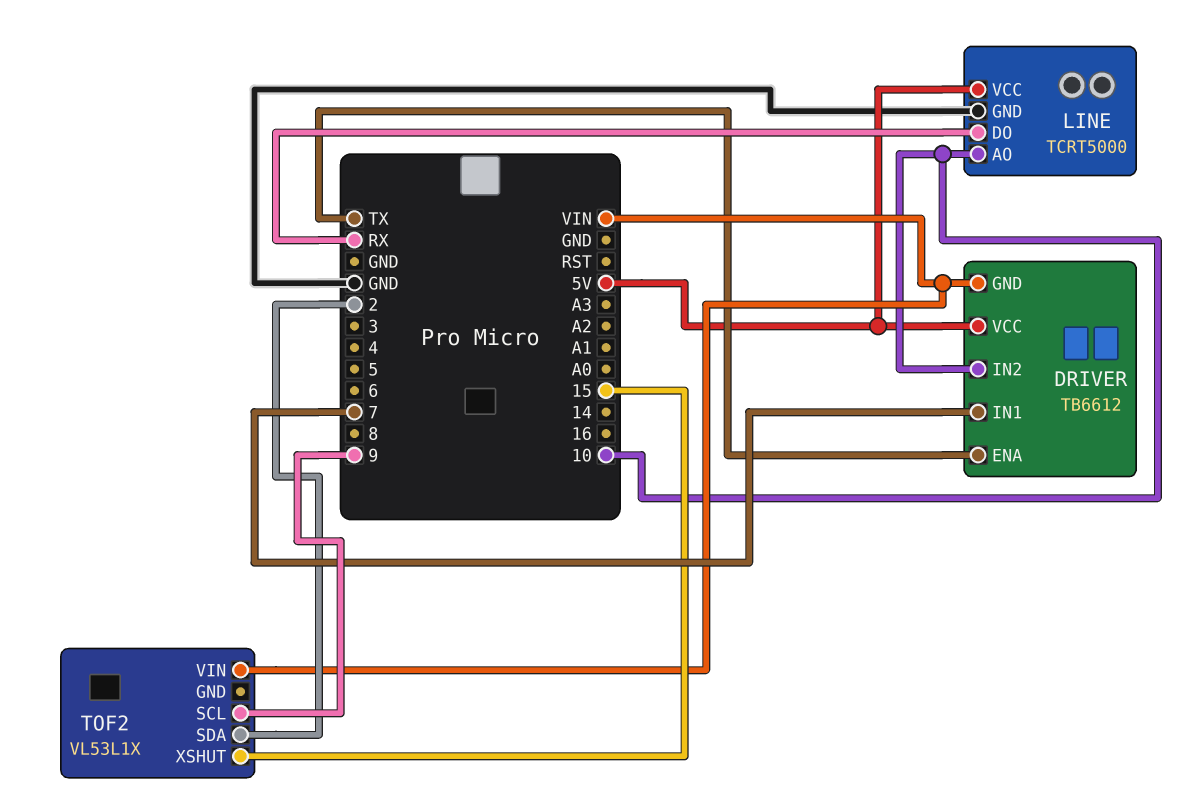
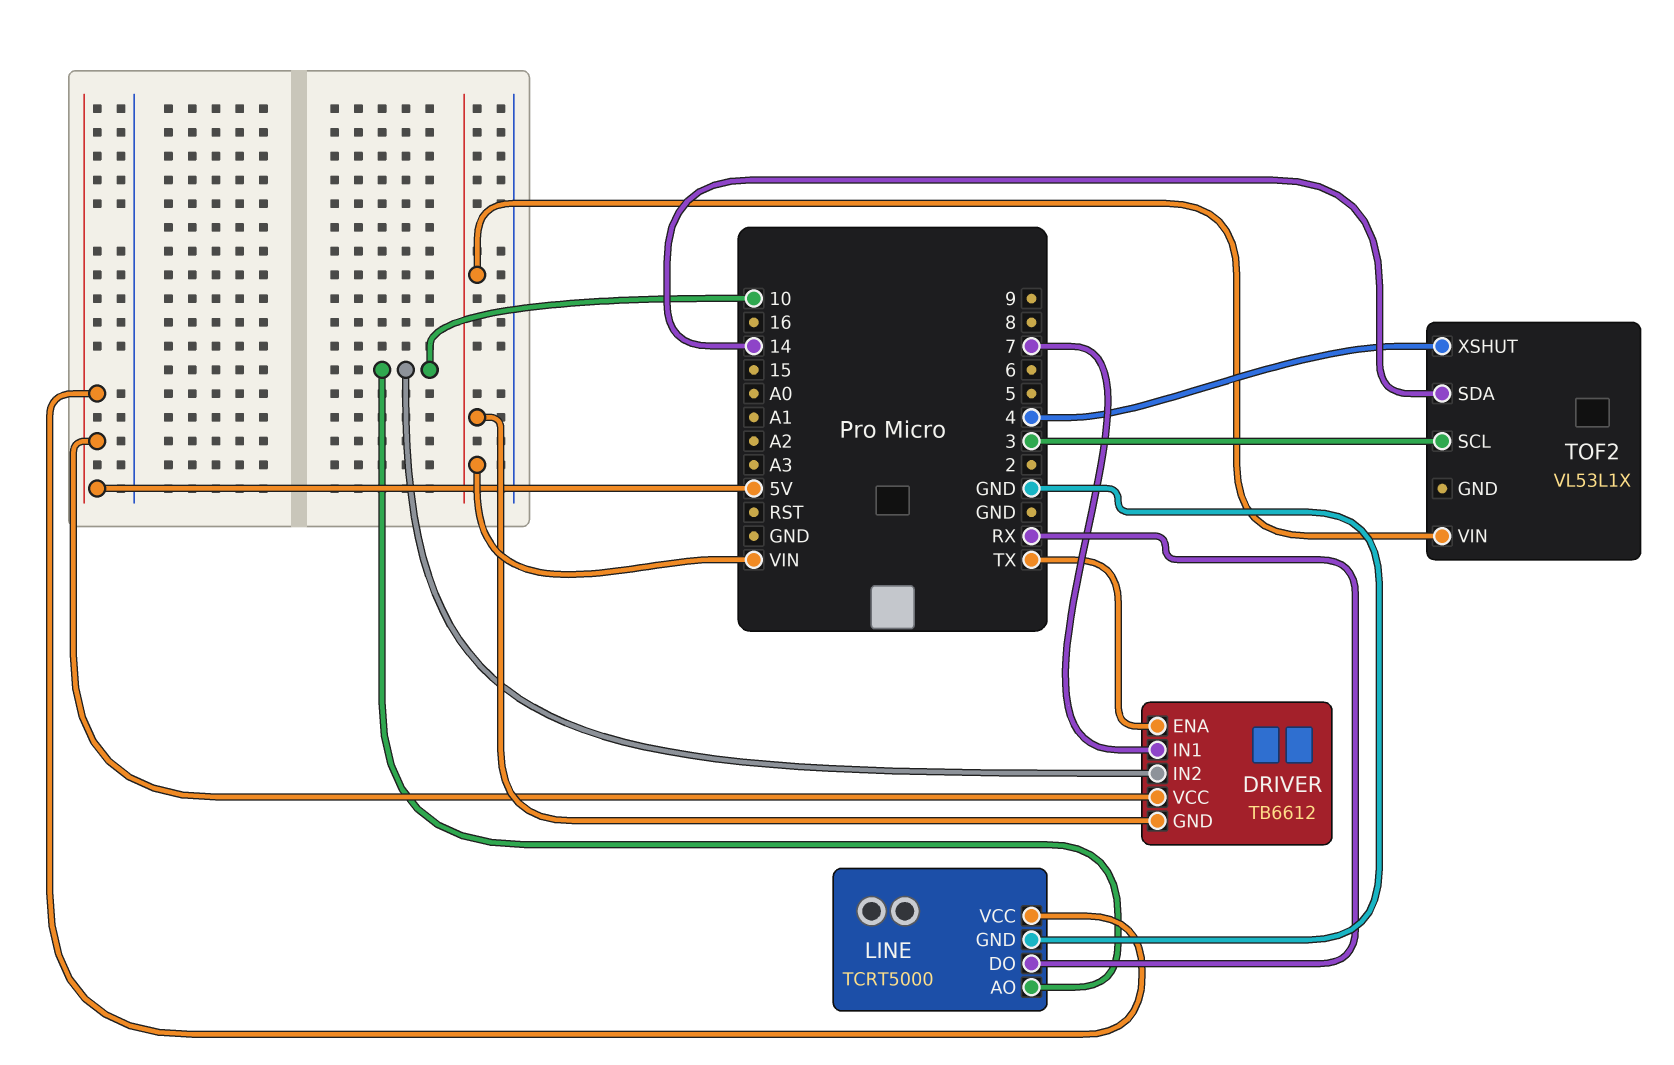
TOF2 pin SCL: 9 -> 3
TOF2 pin SDA: 2 -> 14
TOF2 pin XSHUT: 15 -> 4

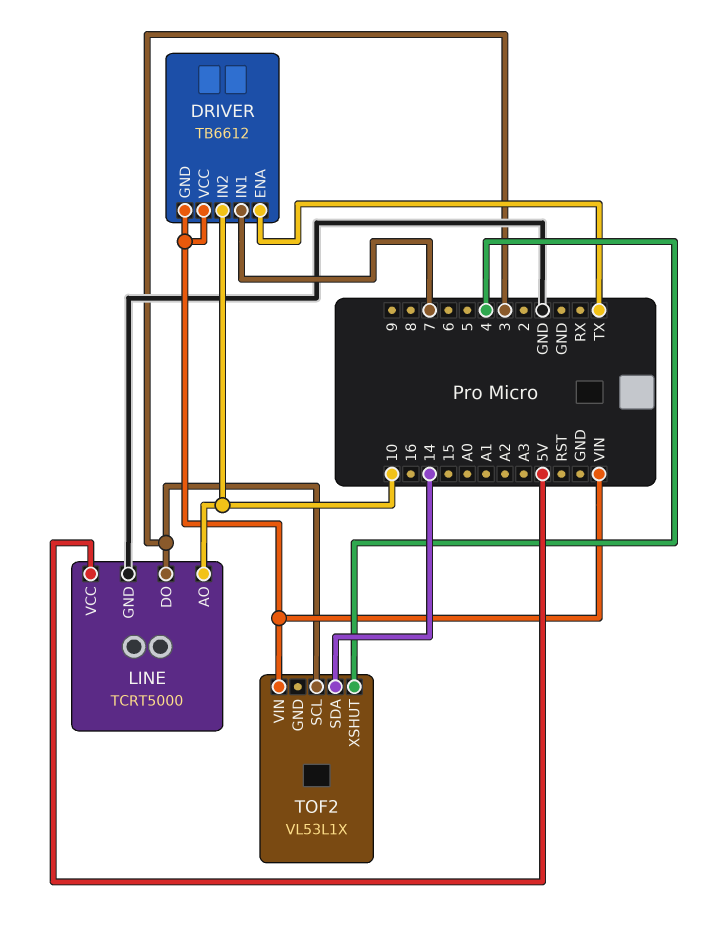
DRIVER pin VCC: 5V -> VIN
LINE pin DO: RX -> 3

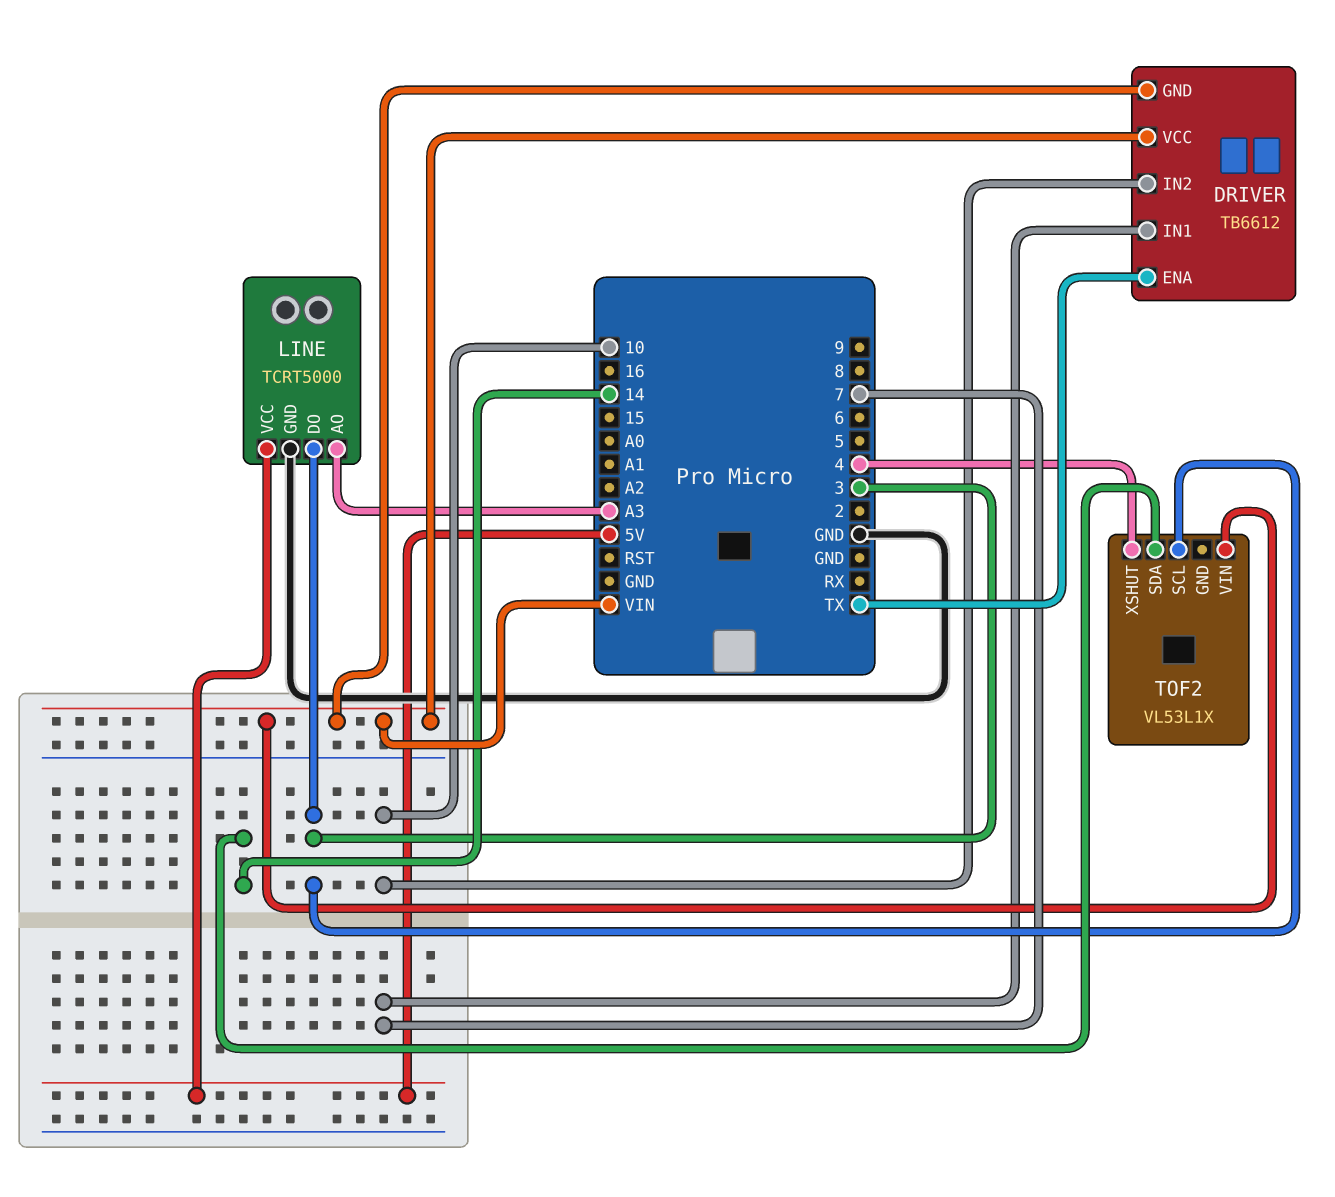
LINE pin AO: 10 -> A3

